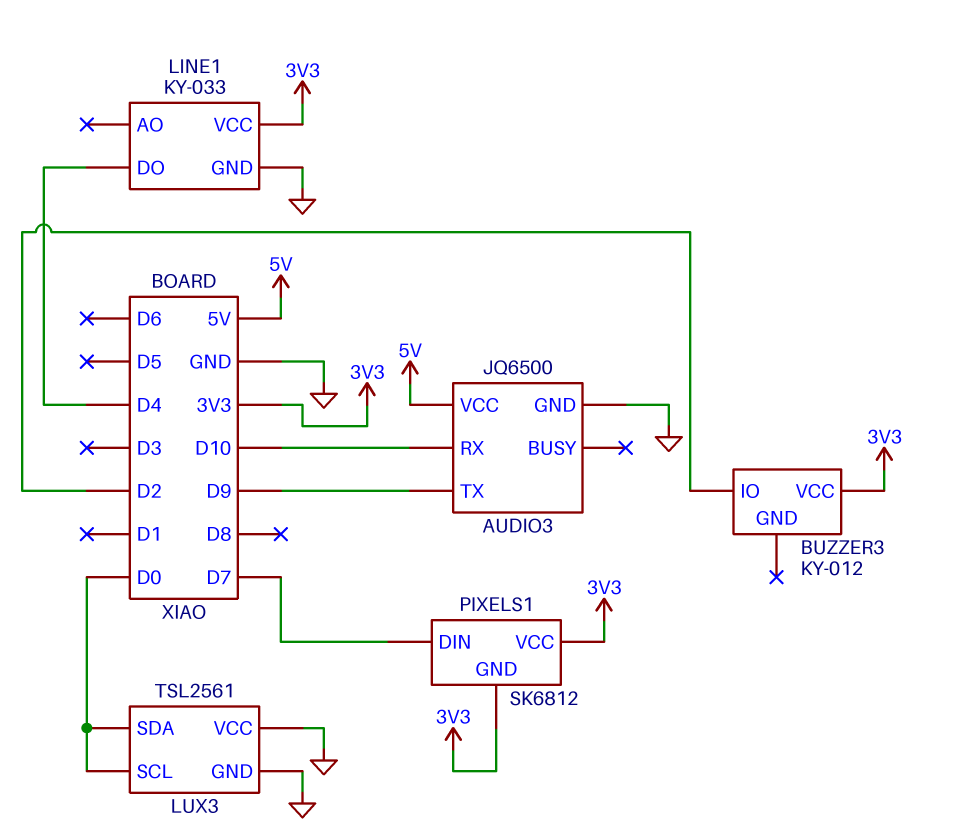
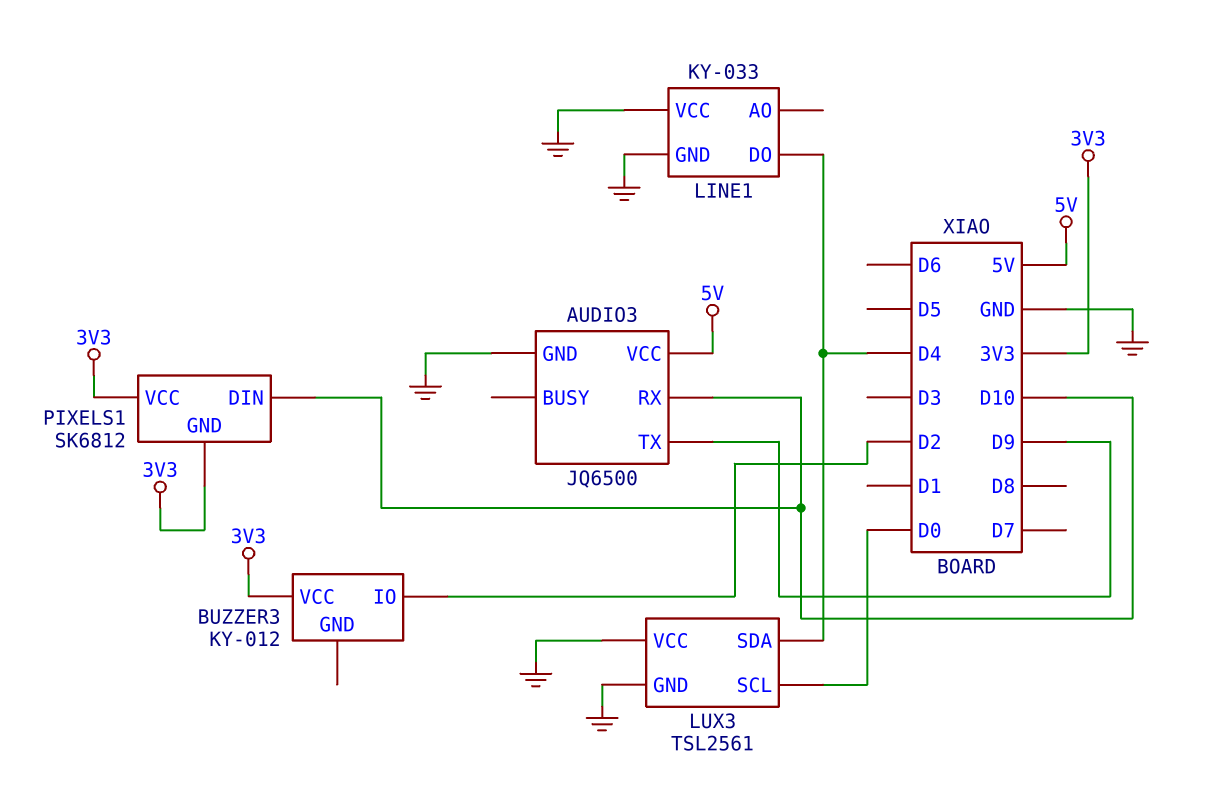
LINE1 pin VCC: 3V3 -> GND
LUX3 pin SDA: D0 -> D4
PIXELS1 pin DIN: D7 -> D10

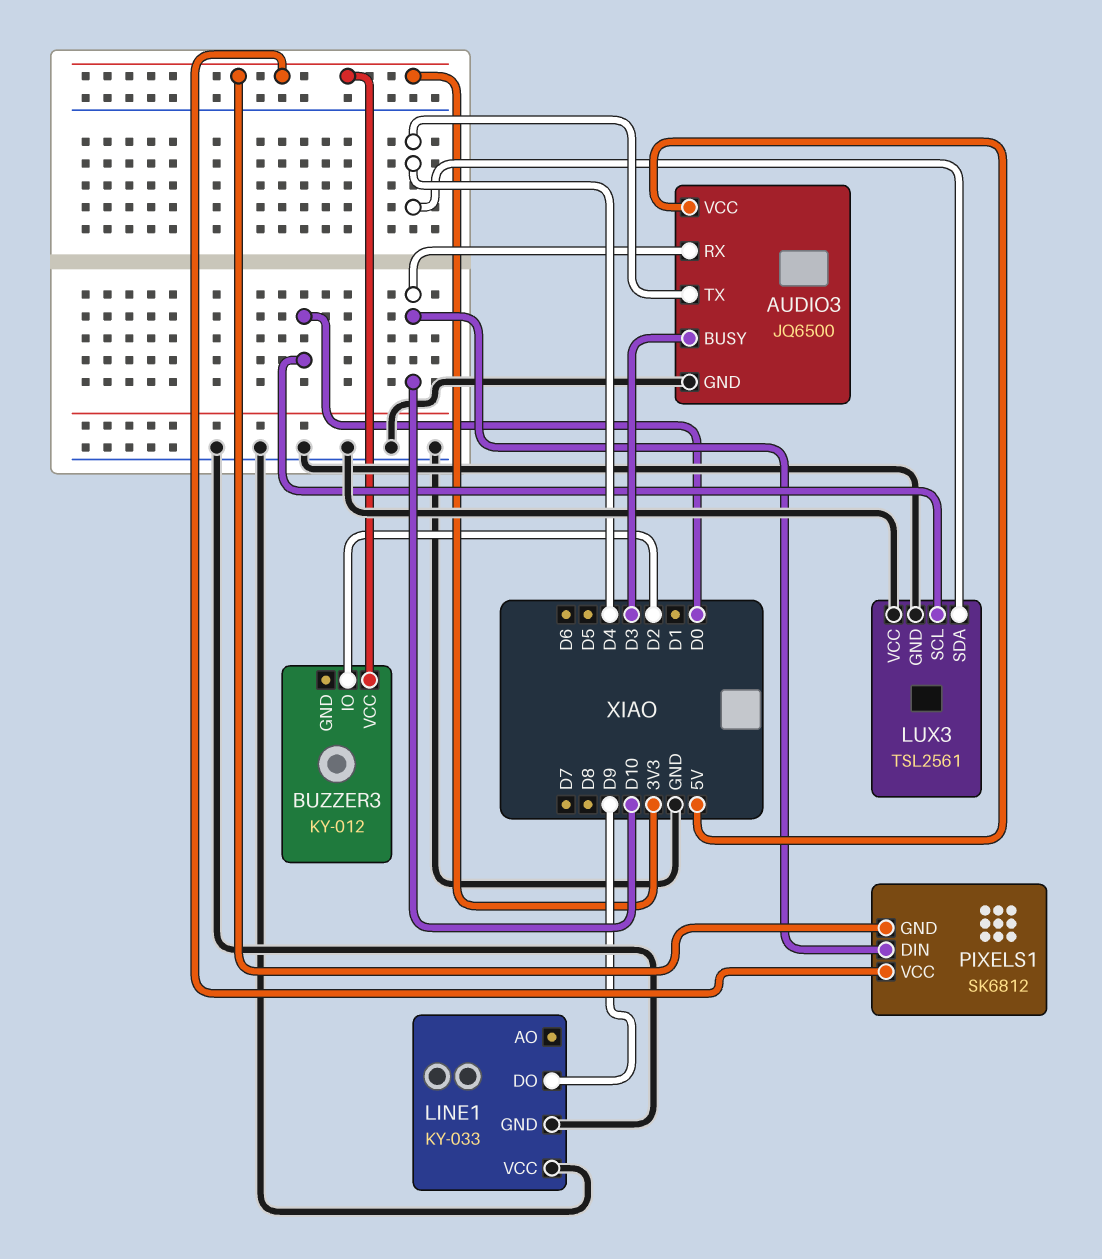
AUDIO3 pin BUSY: none -> D3
AUDIO3 pin TX: D9 -> D4
LINE1 pin DO: D4 -> D9

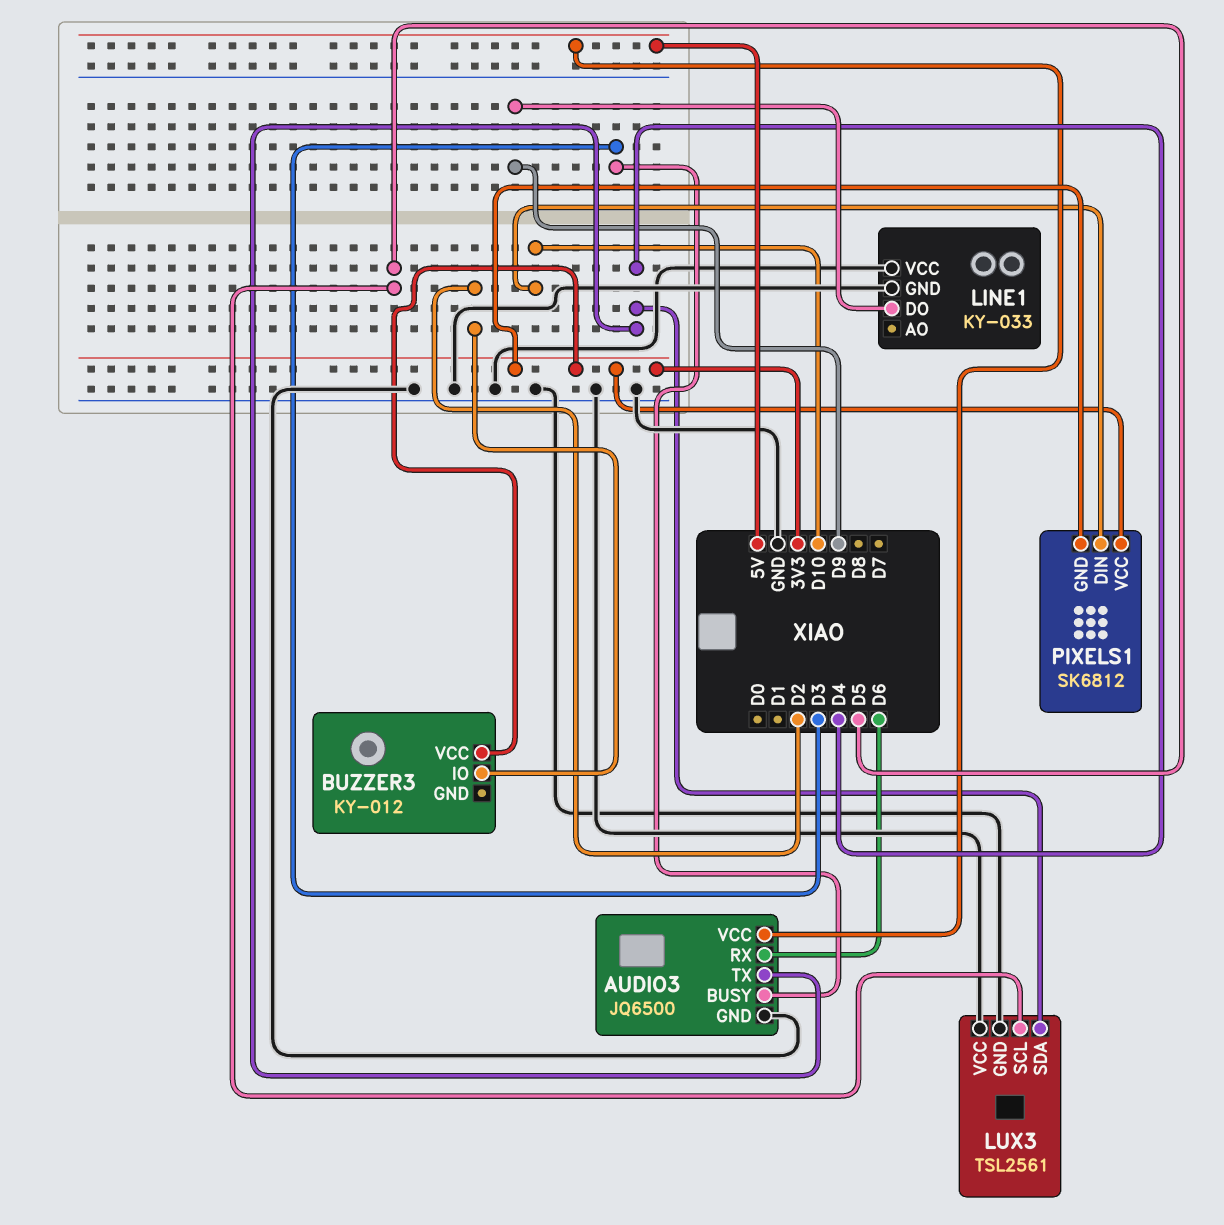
AUDIO3 pin RX: D10 -> D6
LUX3 pin SCL: D0 -> D5

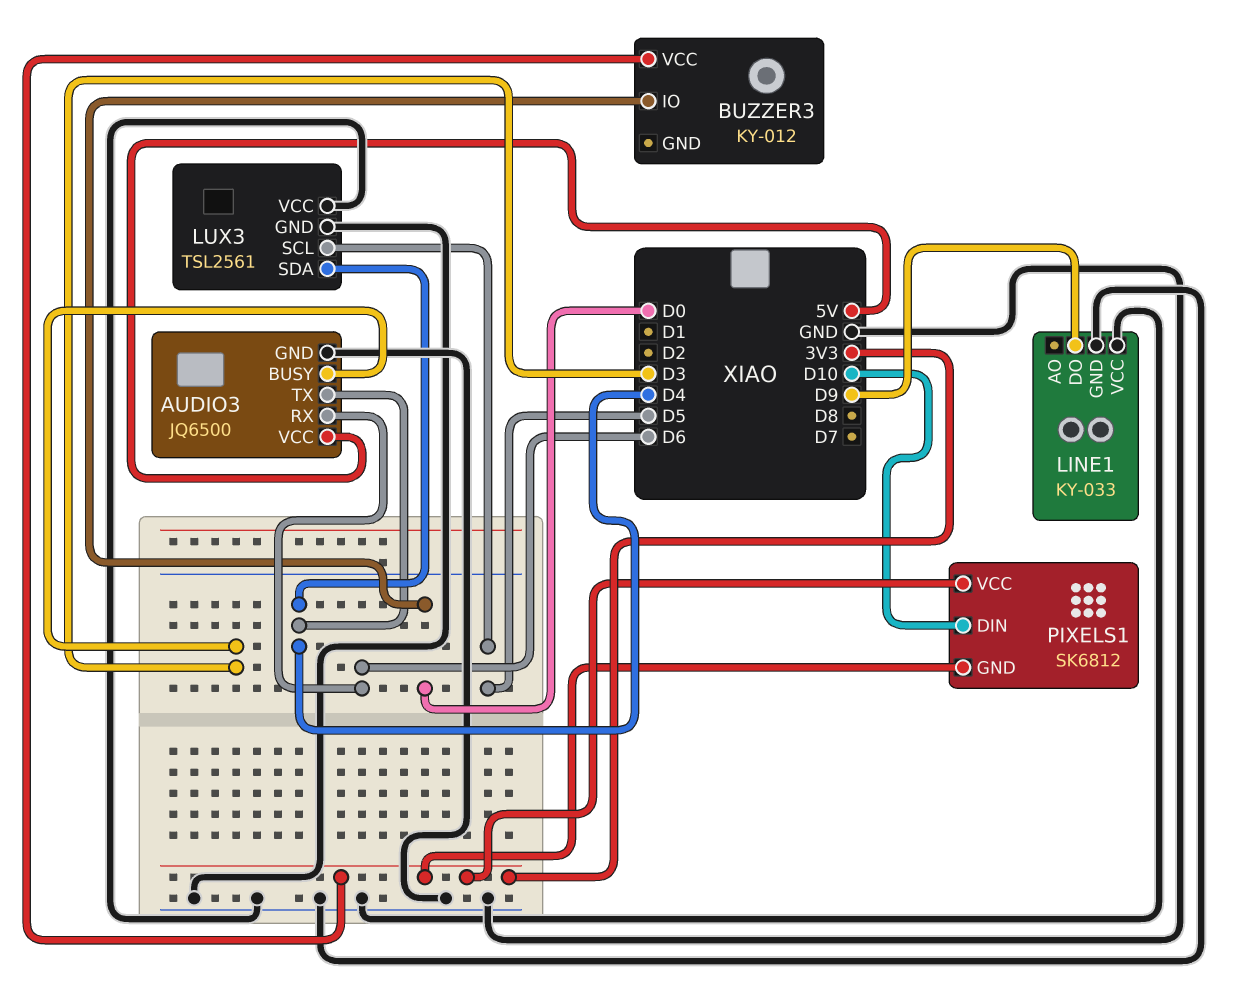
BUZZER3 pin IO: D2 -> D0

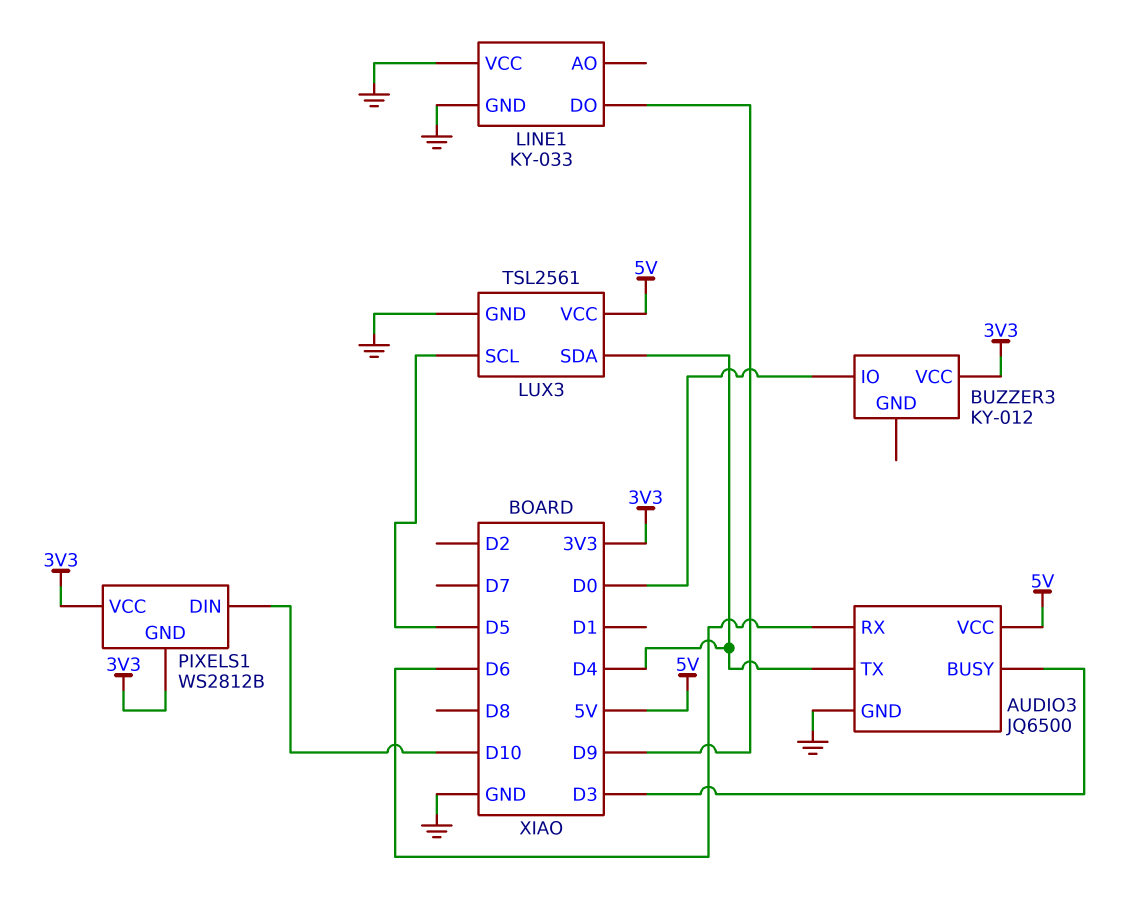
LUX3 pin VCC: GND -> 5V
PIXELS1: SK6812 -> WS2812B

